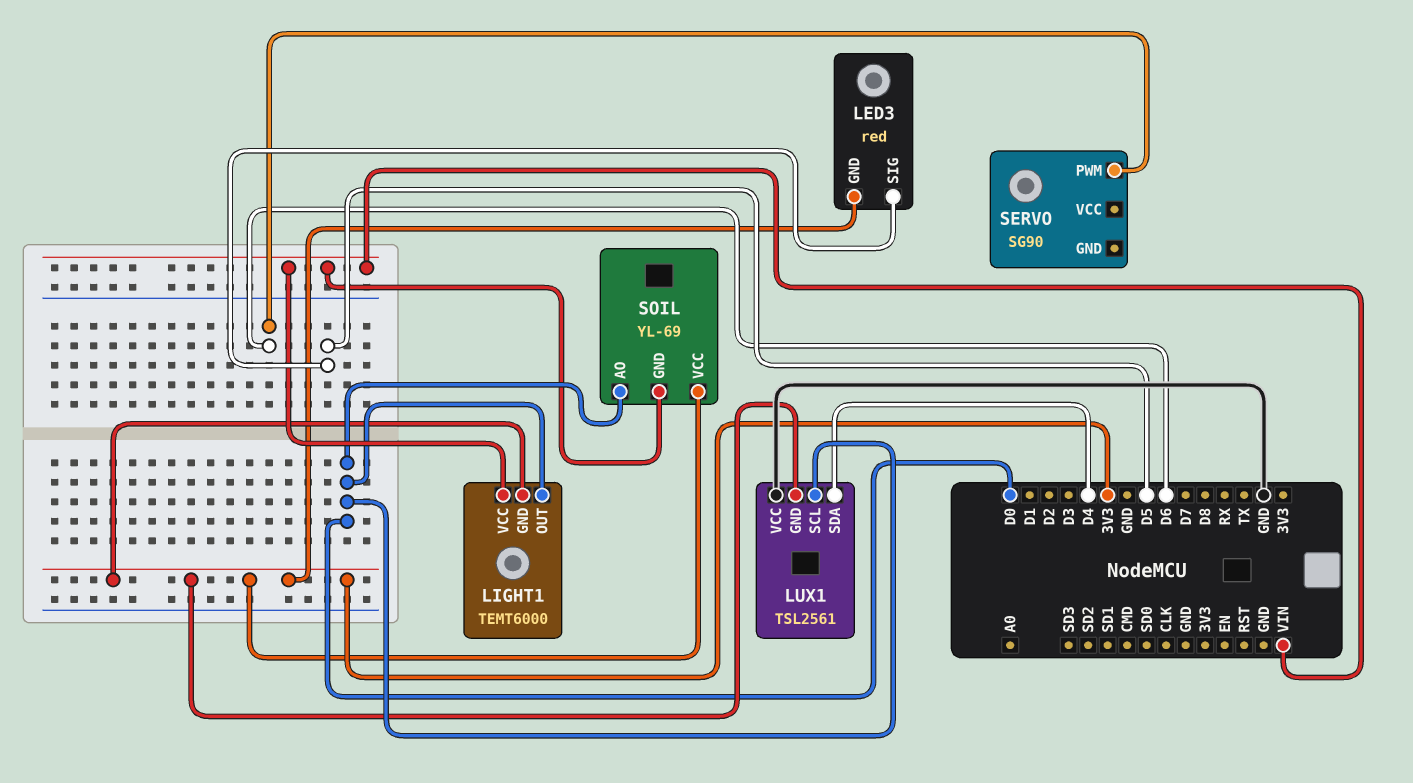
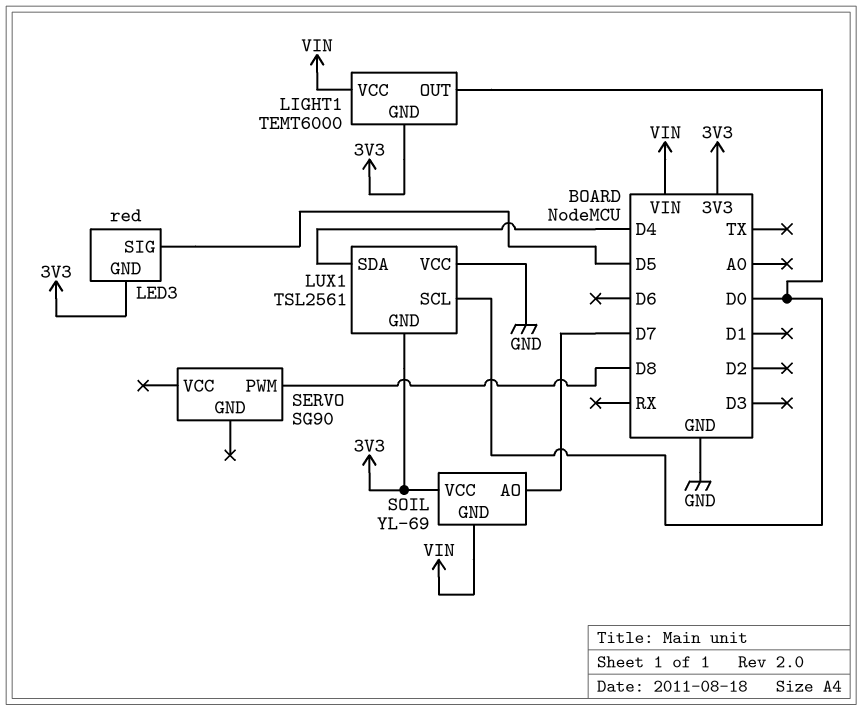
SERVO pin PWM: D6 -> D8
SOIL pin AO: D0 -> D7

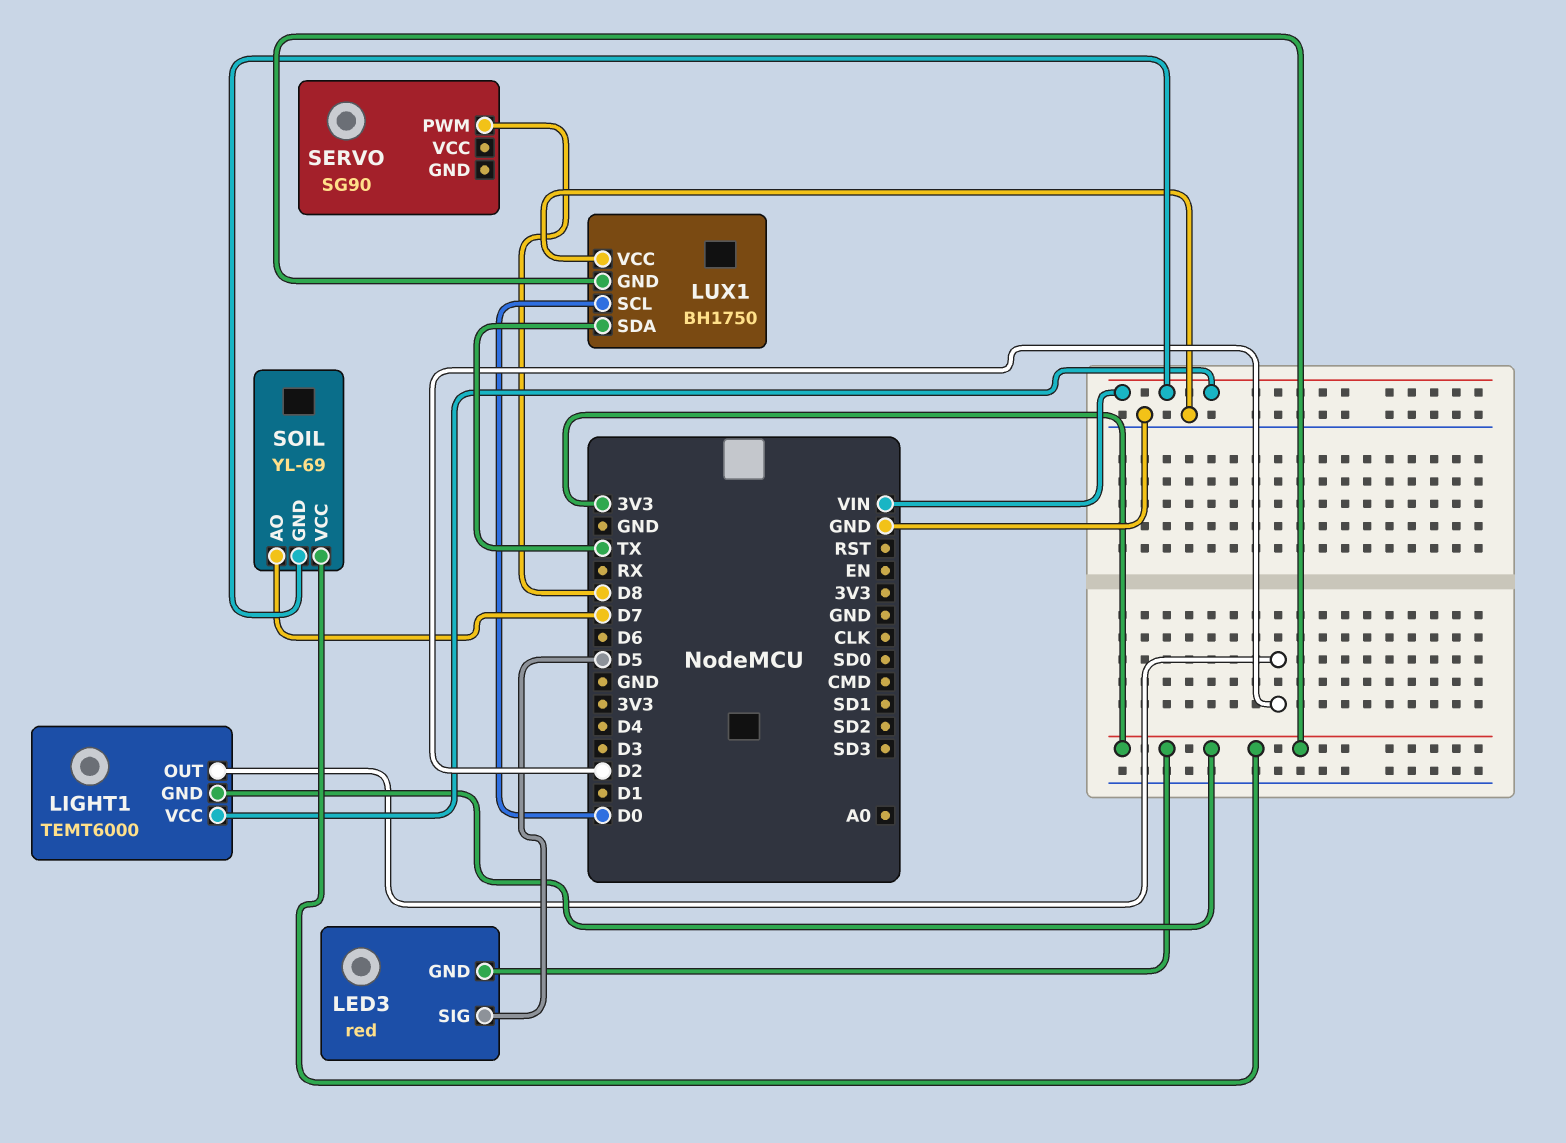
LIGHT1 pin OUT: D0 -> D2
LUX1: TSL2561 -> BH1750
LUX1 pin SDA: D4 -> TX

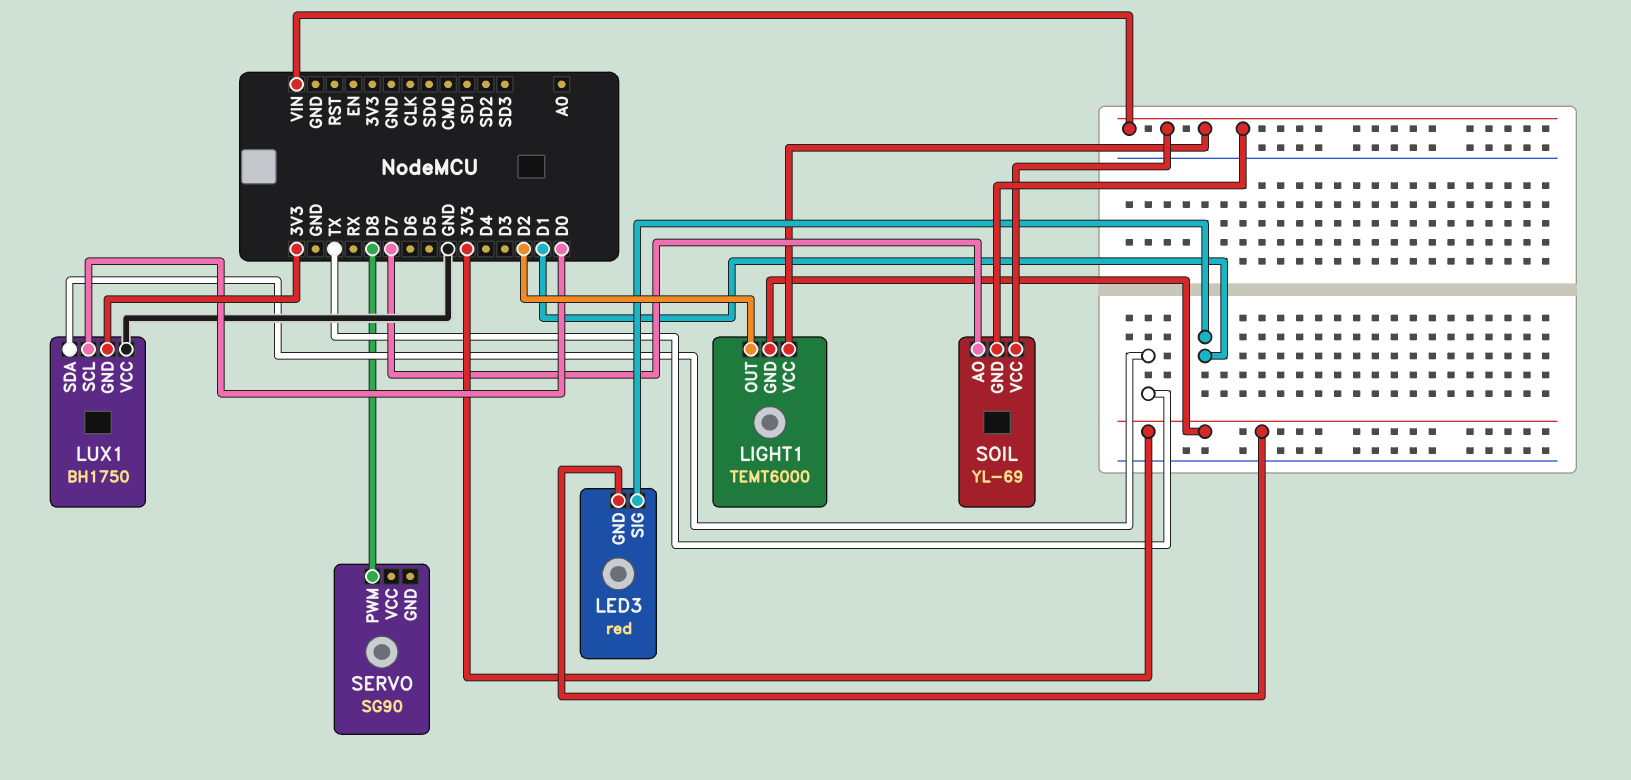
LED3 pin SIG: D5 -> D1
SOIL pin VCC: 3V3 -> VIN

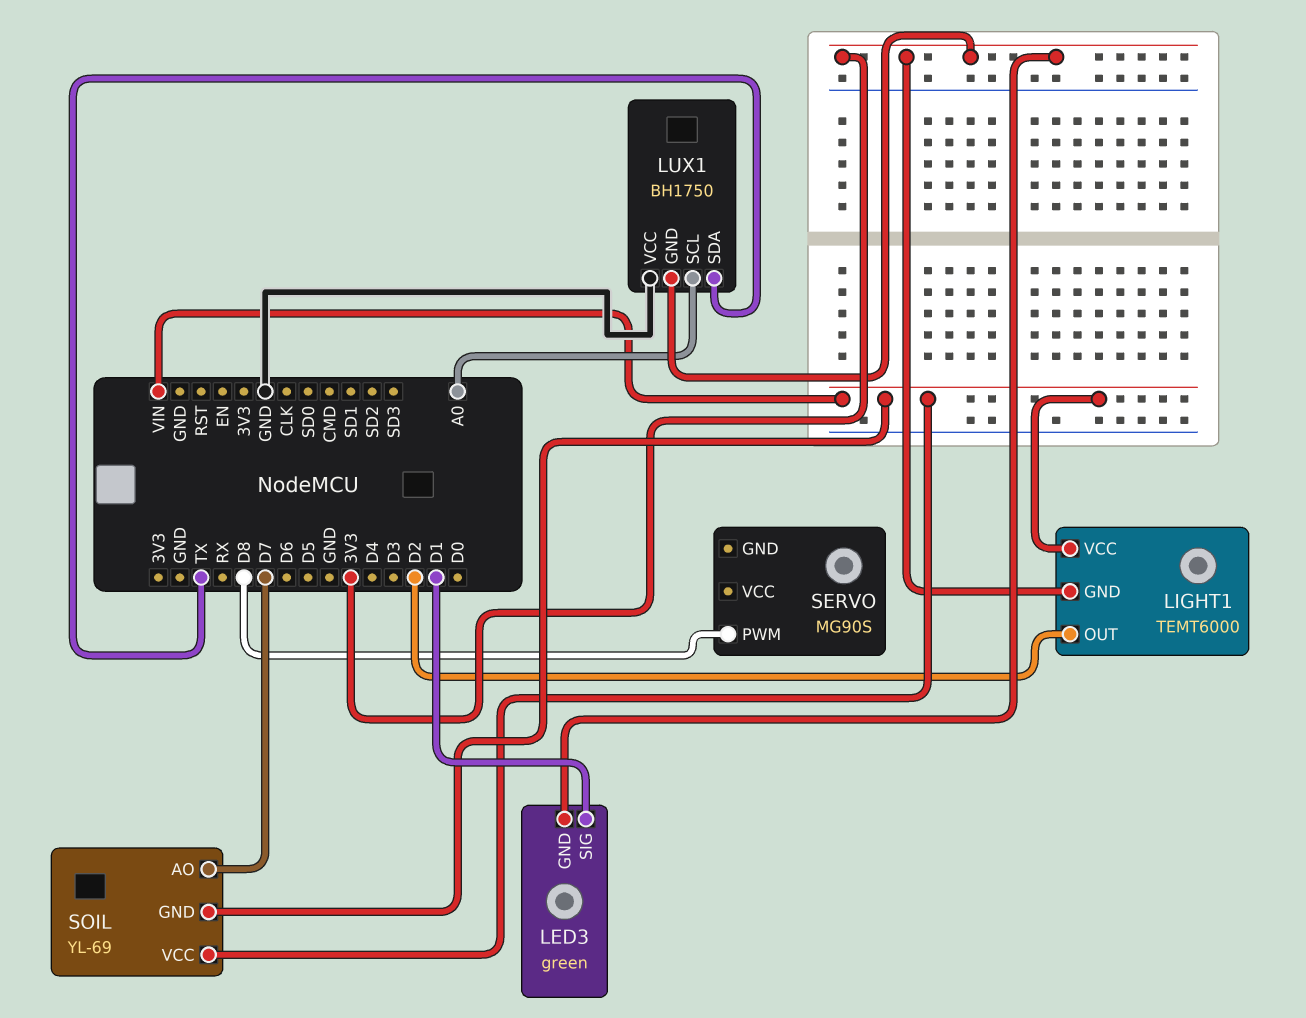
LED3: red -> green
LUX1 pin SCL: D0 -> A0
SERVO: SG90 -> MG90S

